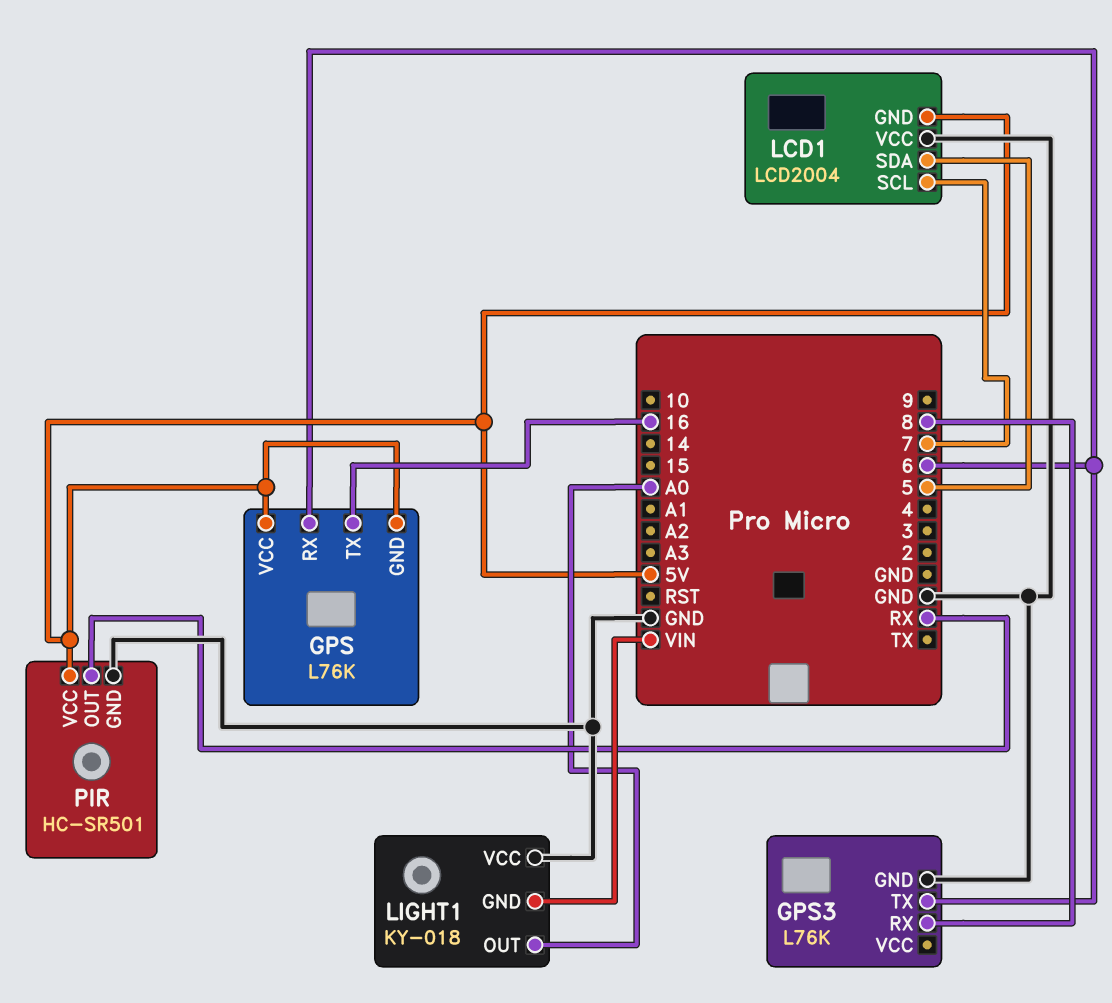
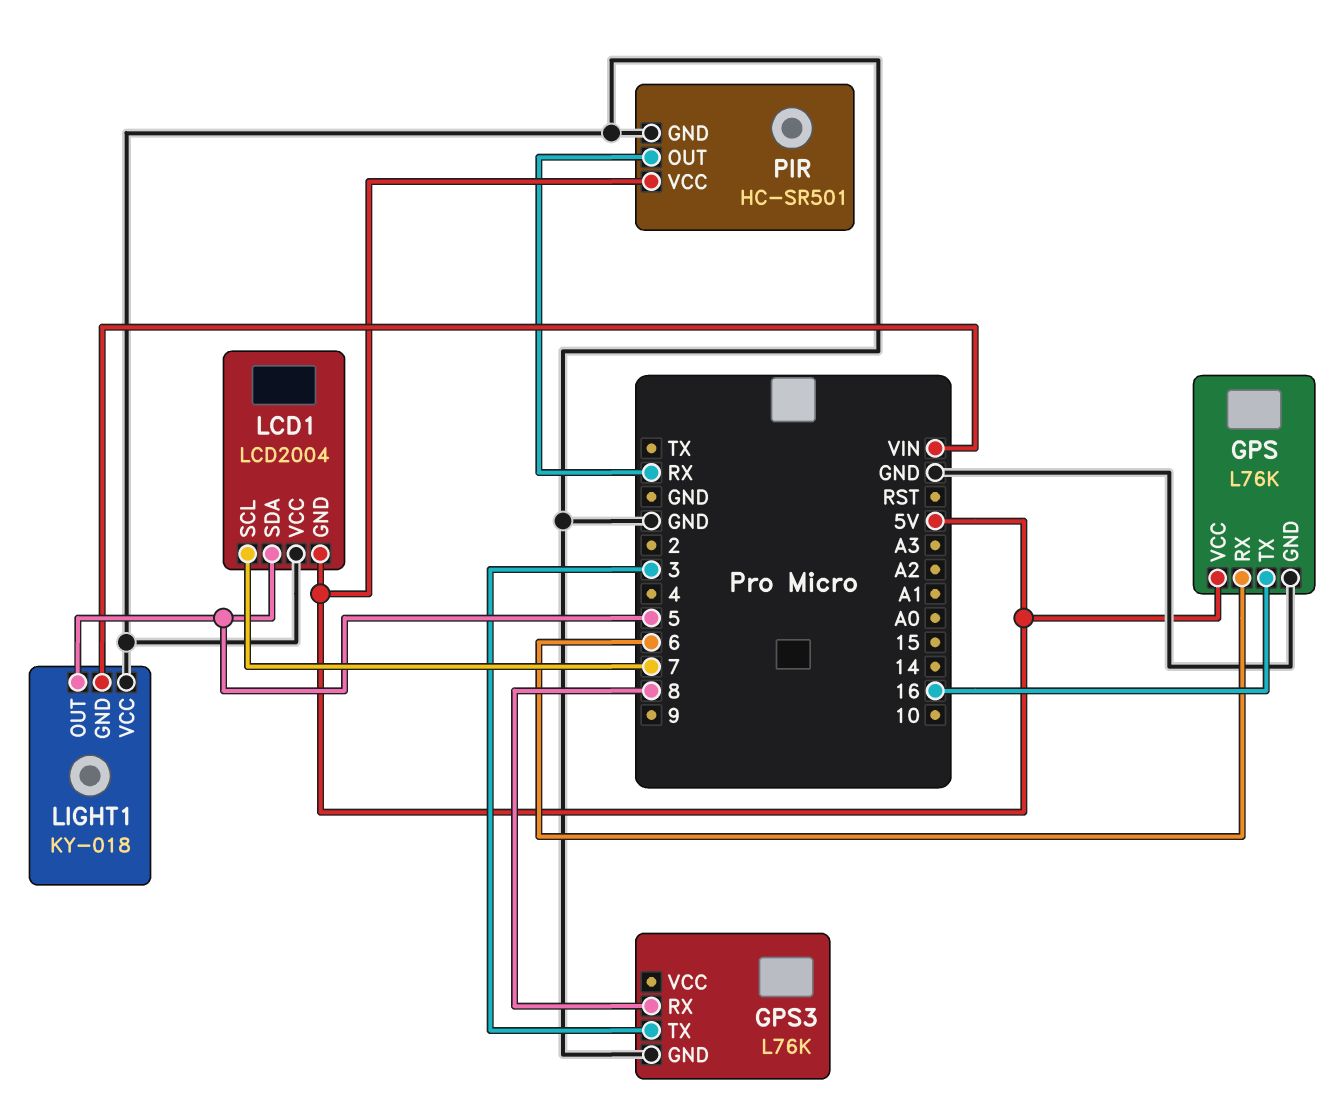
GPS pin GND: 5V -> GND
GPS3 pin TX: 6 -> 3
LIGHT1 pin OUT: A0 -> 5

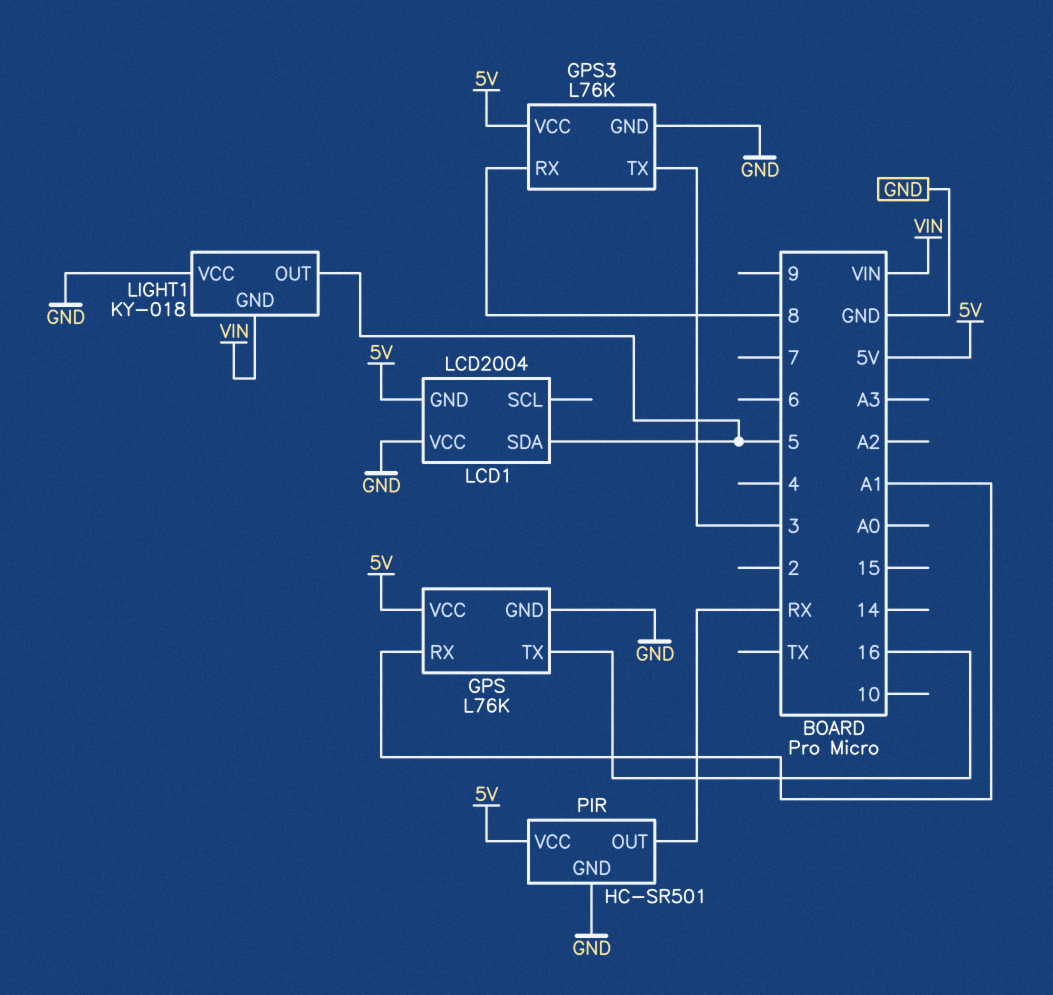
GPS pin RX: 6 -> A1
GPS3 pin VCC: none -> 5V
LCD1 pin SCL: 7 -> none

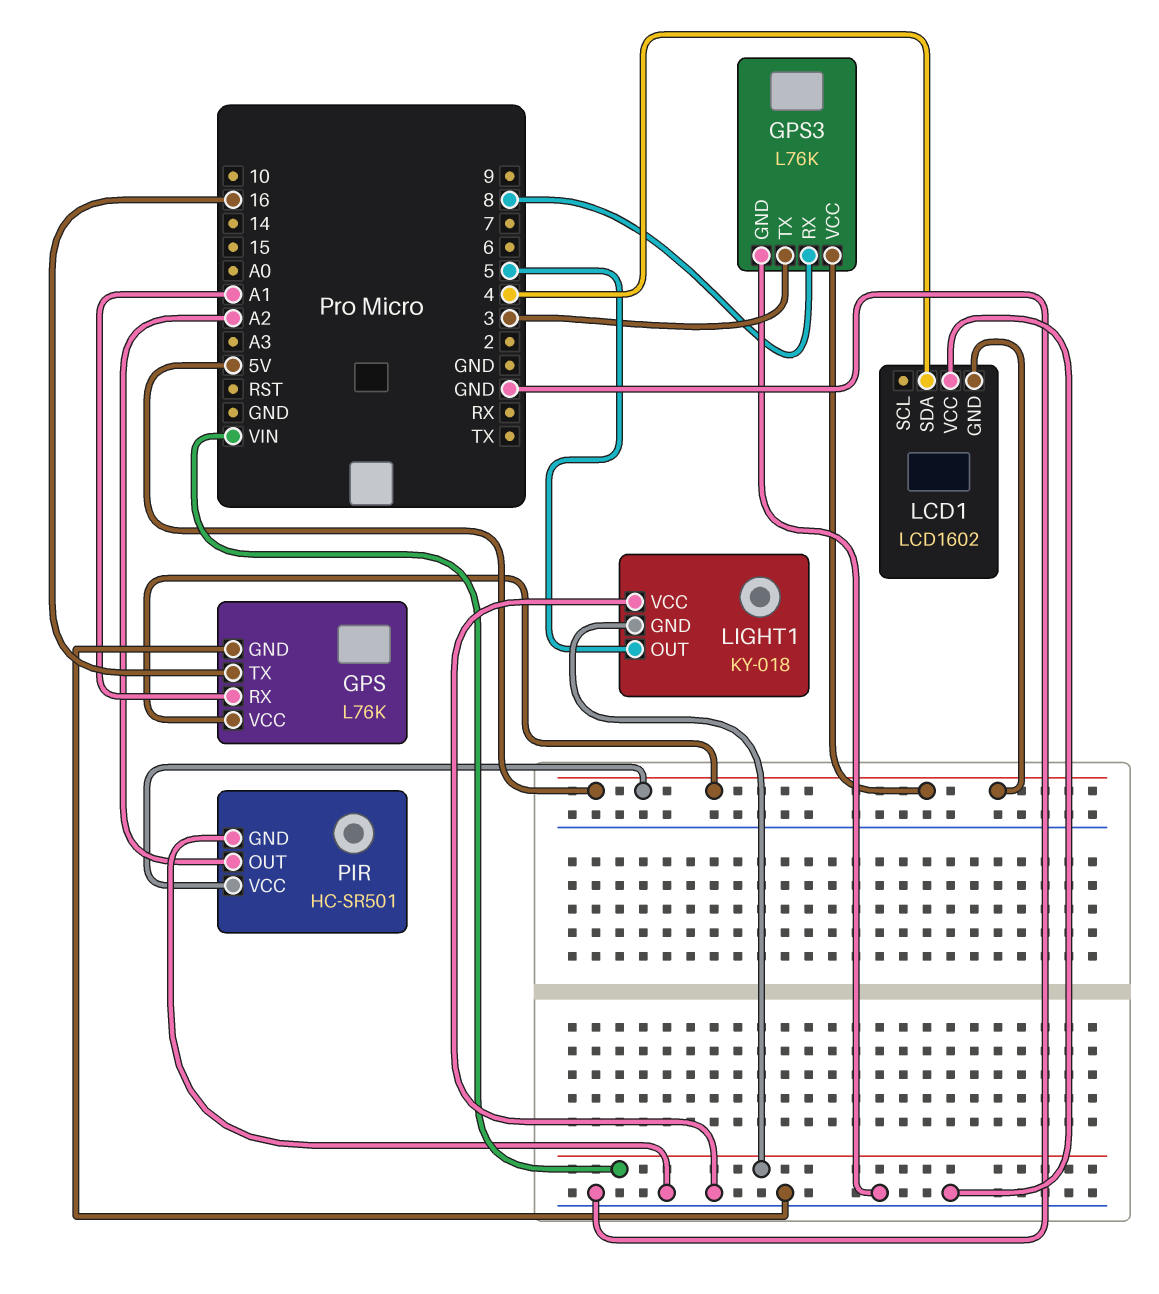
LCD1: LCD2004 -> LCD1602
LCD1 pin SDA: 5 -> 4
PIR pin OUT: RX -> A2

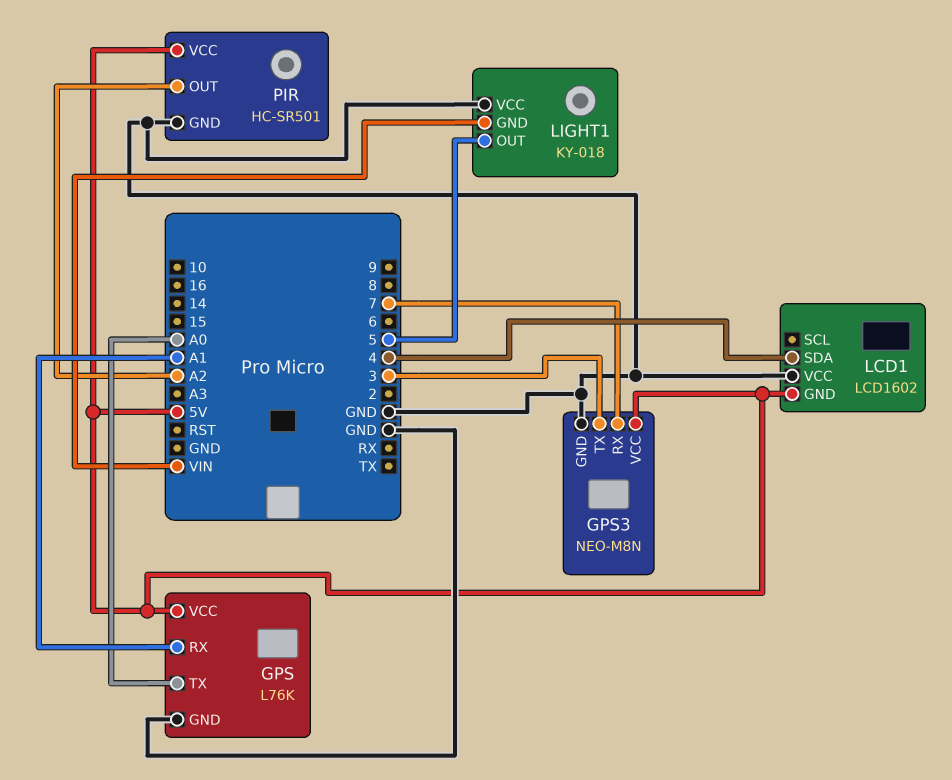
GPS pin TX: 16 -> A0
GPS3: L76K -> NEO-M8N
GPS3 pin RX: 8 -> 7

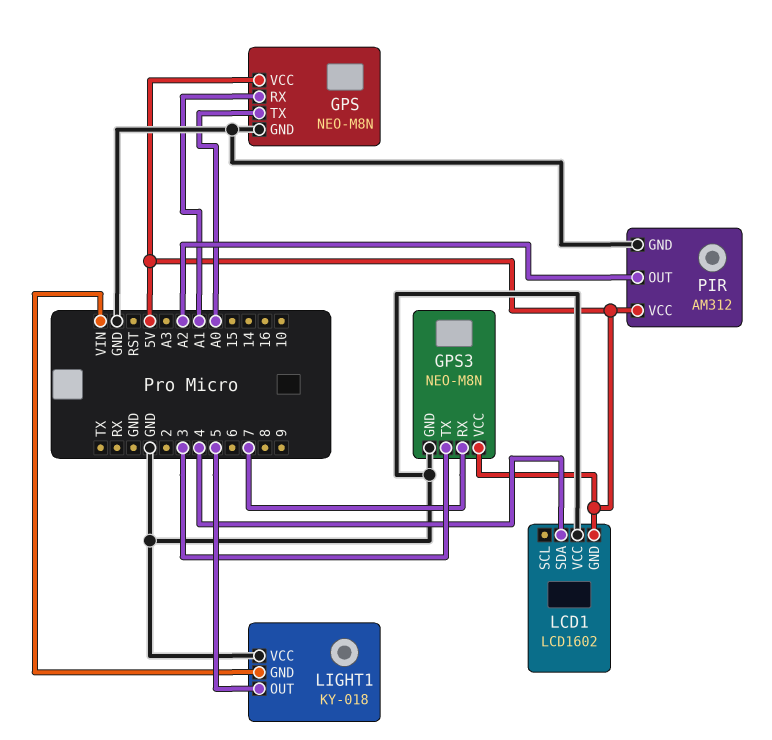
GPS: L76K -> NEO-M8N
PIR: HC-SR501 -> AM312

